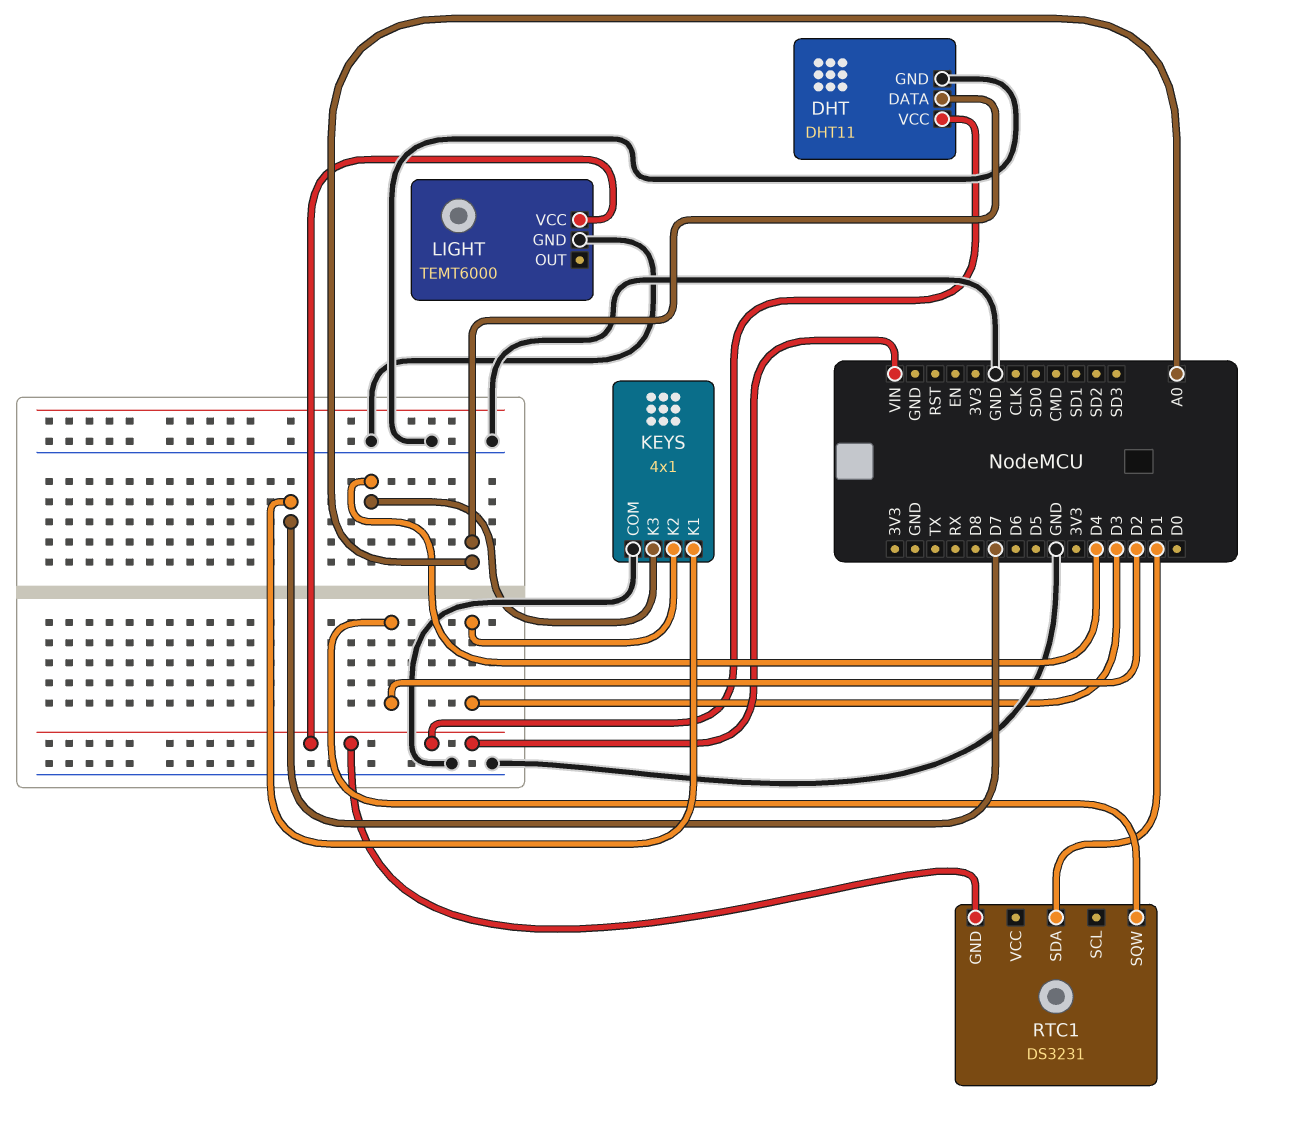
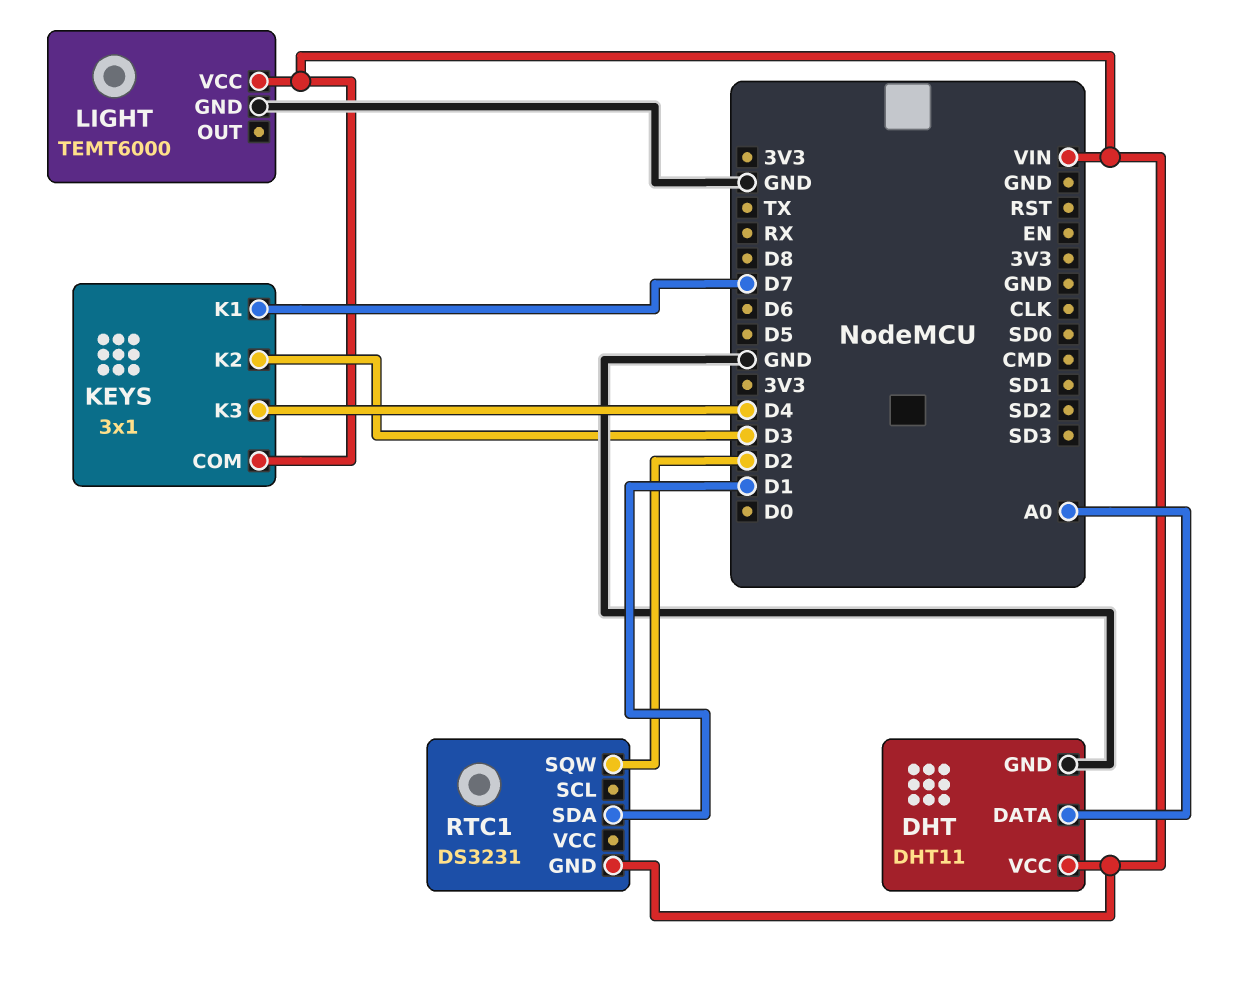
KEYS: 4x1 -> 3x1
KEYS pin COM: GND -> VIN

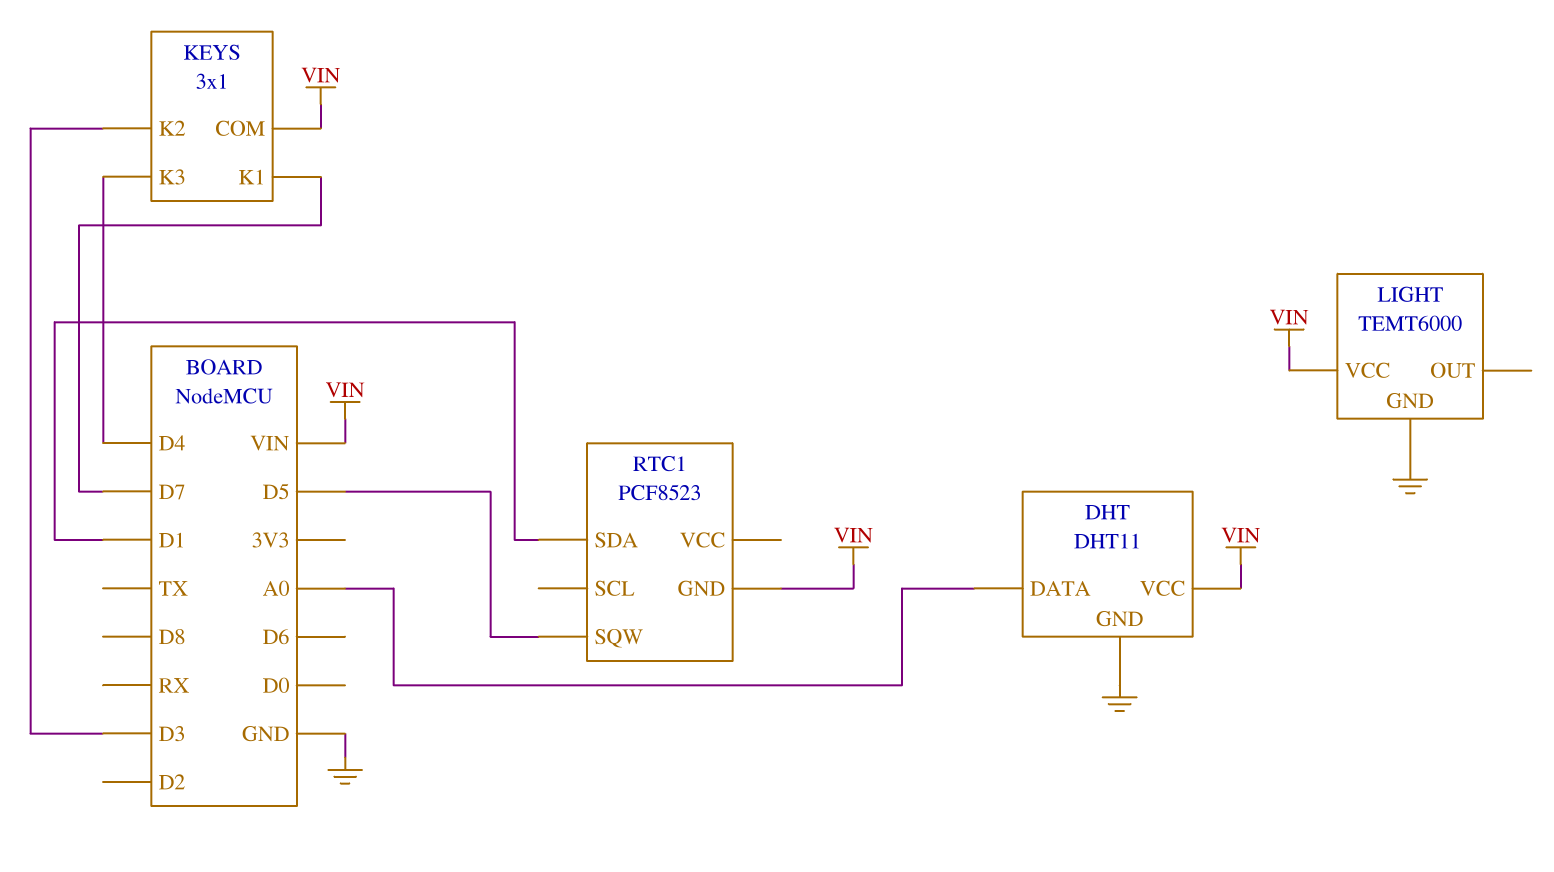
RTC1: DS3231 -> PCF8523
RTC1 pin SQW: D2 -> D5

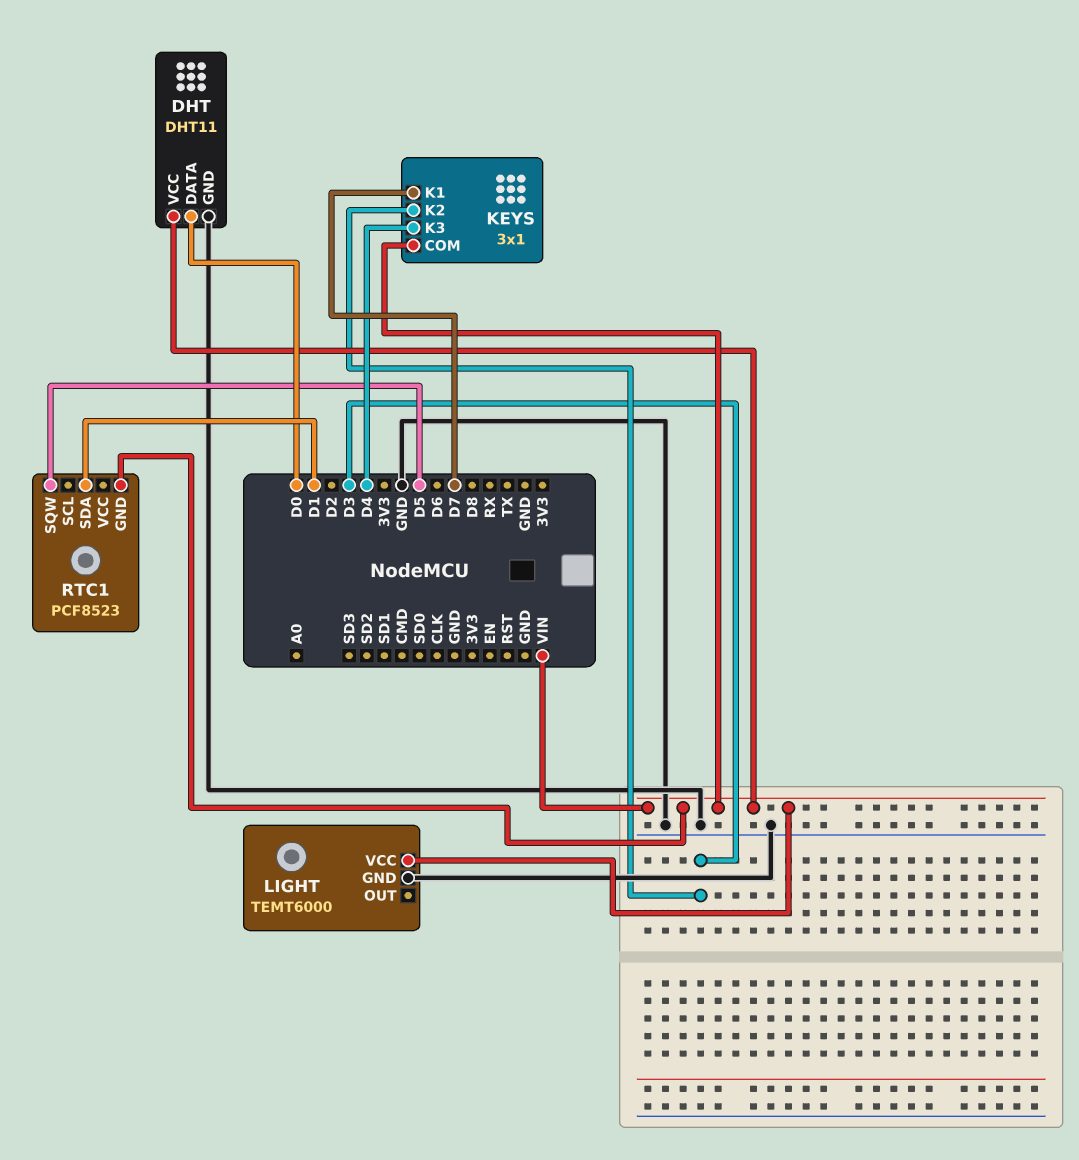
DHT pin DATA: A0 -> D0

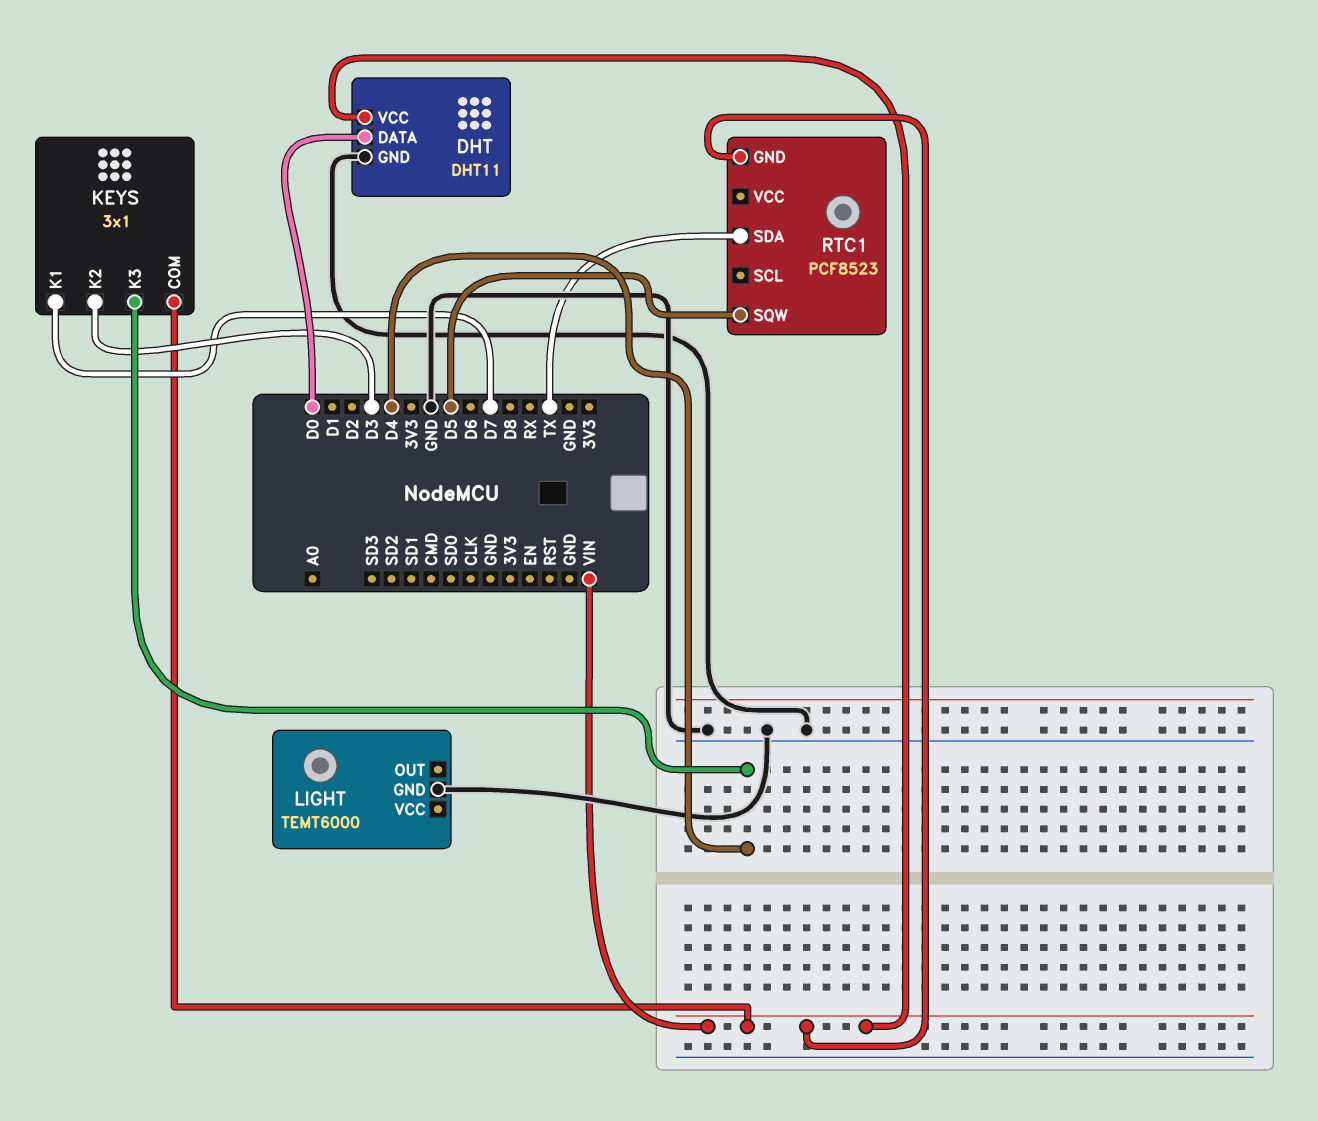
LIGHT pin VCC: VIN -> none
RTC1 pin SDA: D1 -> TX

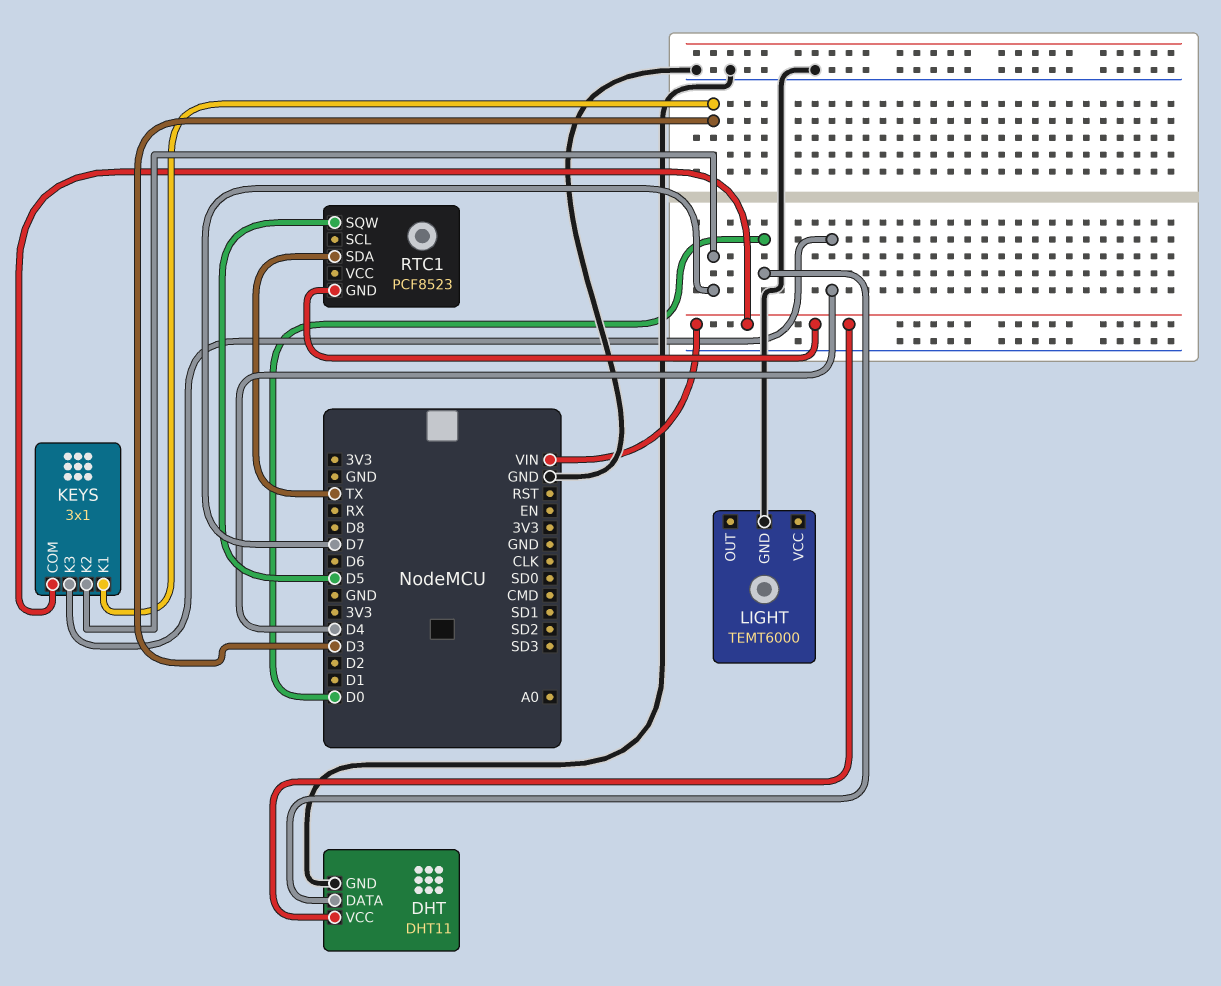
KEYS pin K1: D7 -> D3
KEYS pin K2: D3 -> D7

